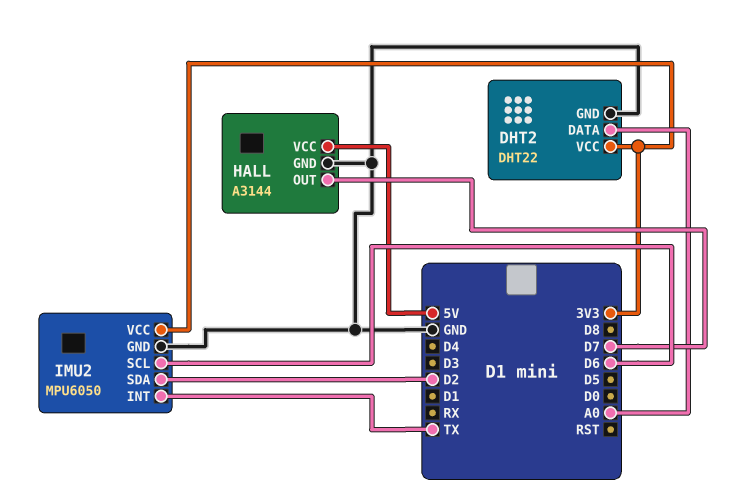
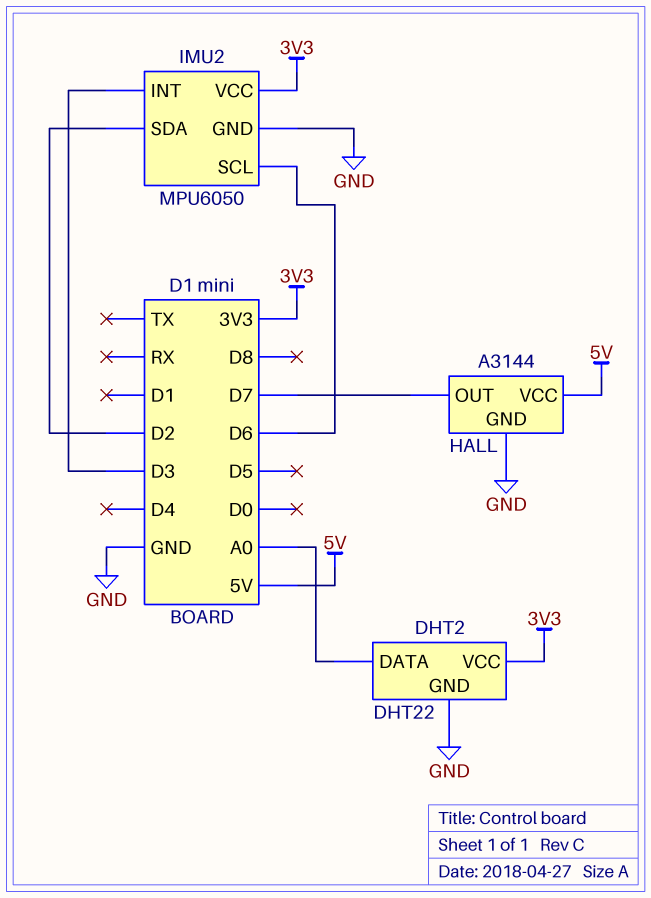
IMU2 pin INT: TX -> D3

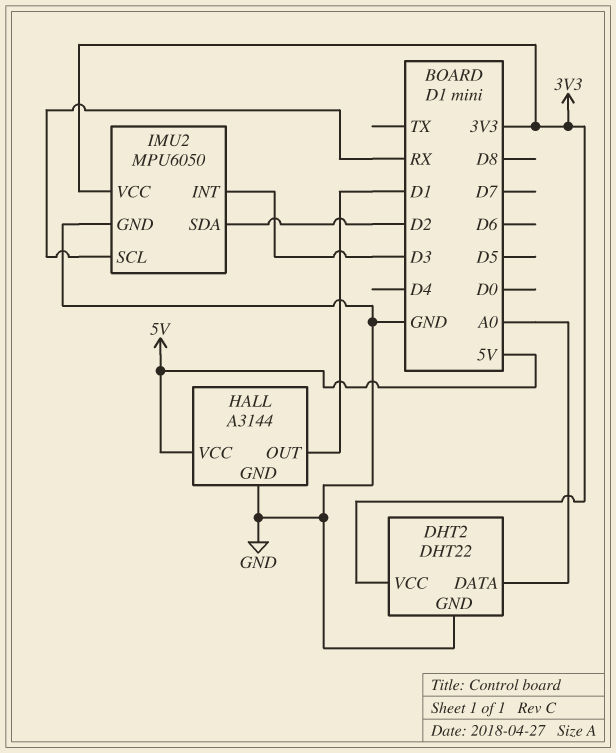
HALL pin OUT: D7 -> D1
IMU2 pin SCL: D6 -> RX

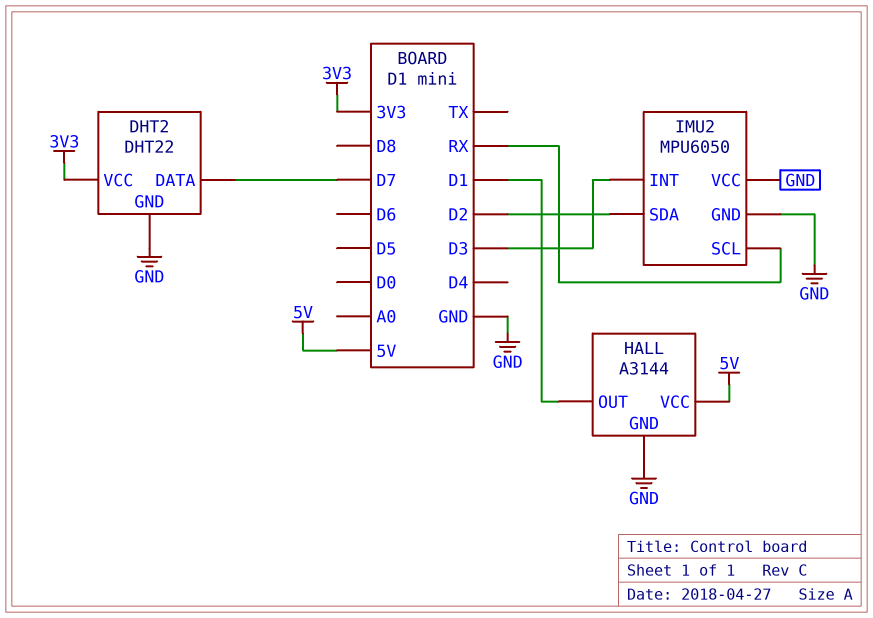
DHT2 pin DATA: A0 -> D7
IMU2 pin VCC: 3V3 -> GND

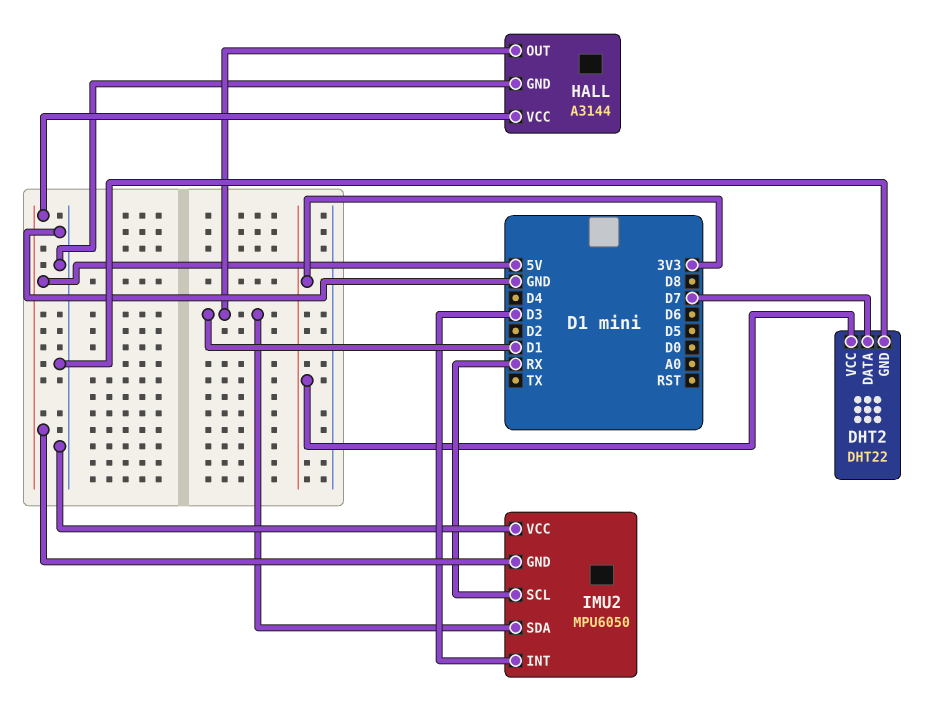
IMU2 pin GND: GND -> 5V
IMU2 pin SDA: D2 -> D1

